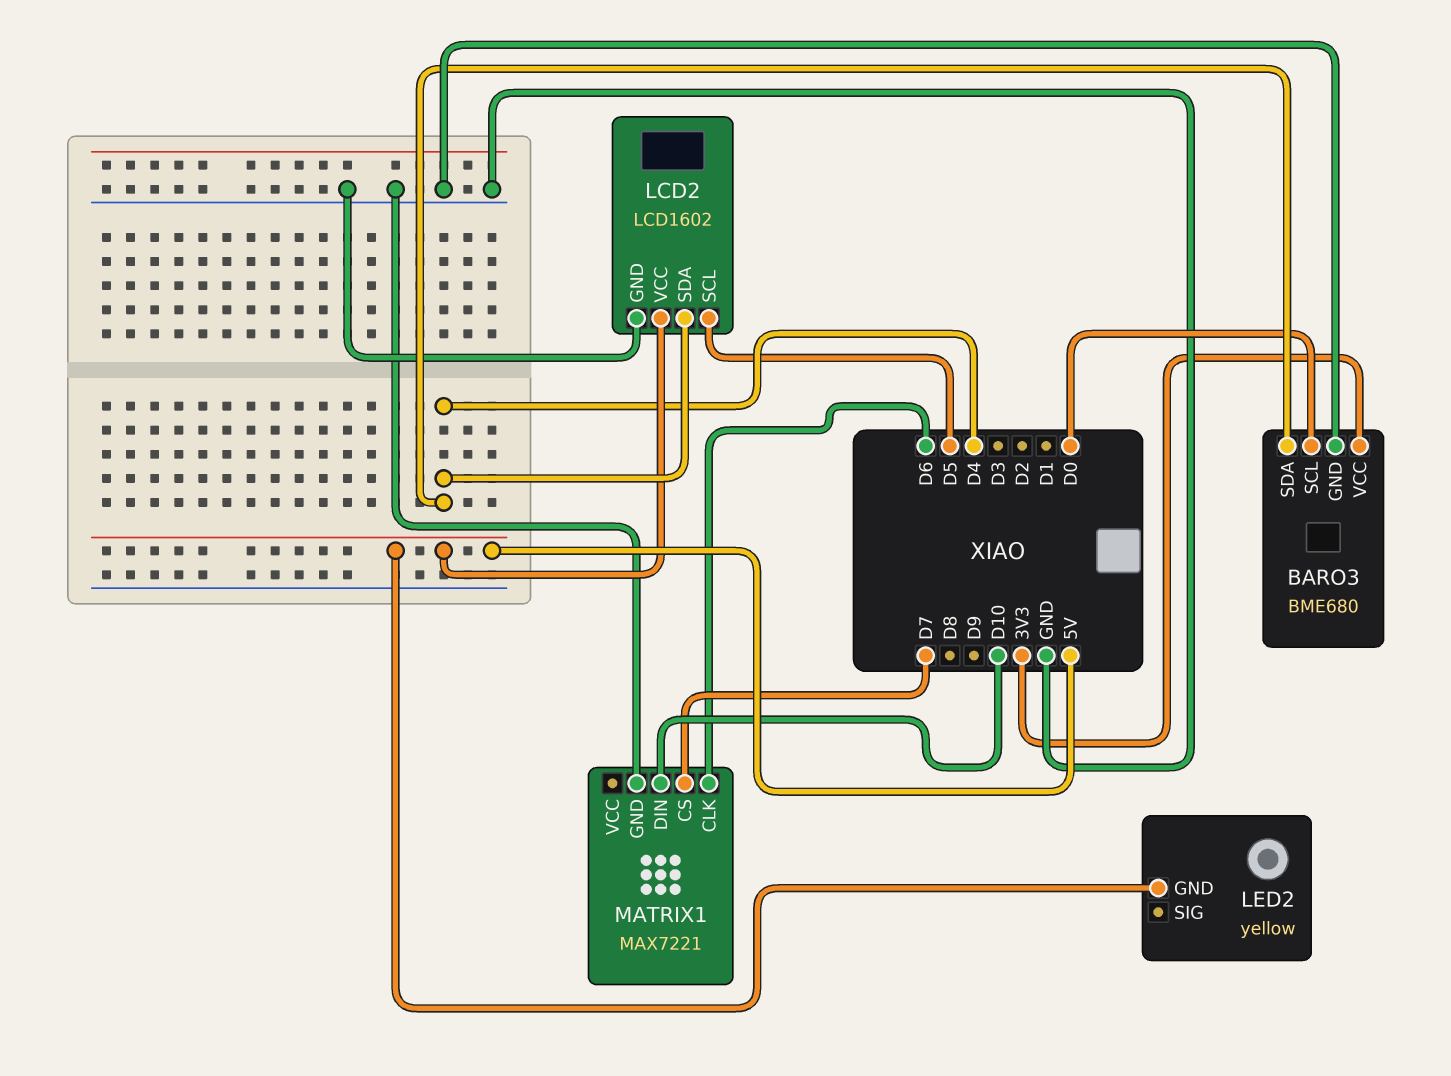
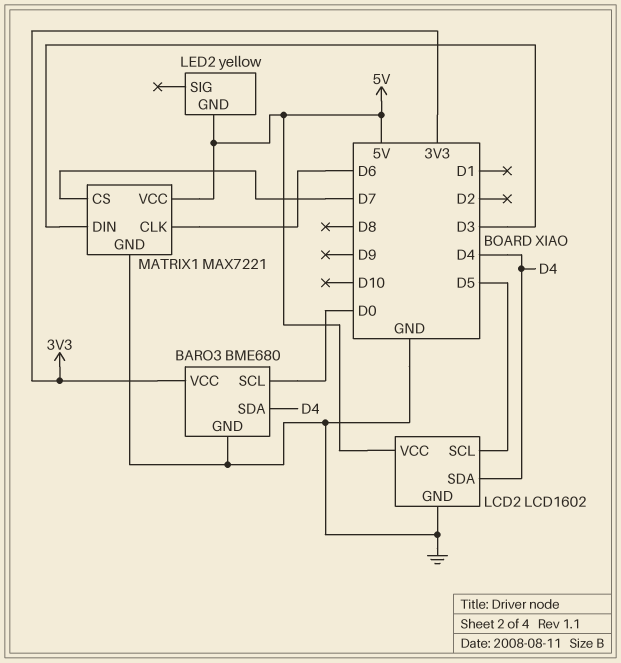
MATRIX1 pin DIN: D10 -> D3
MATRIX1 pin VCC: none -> 5V

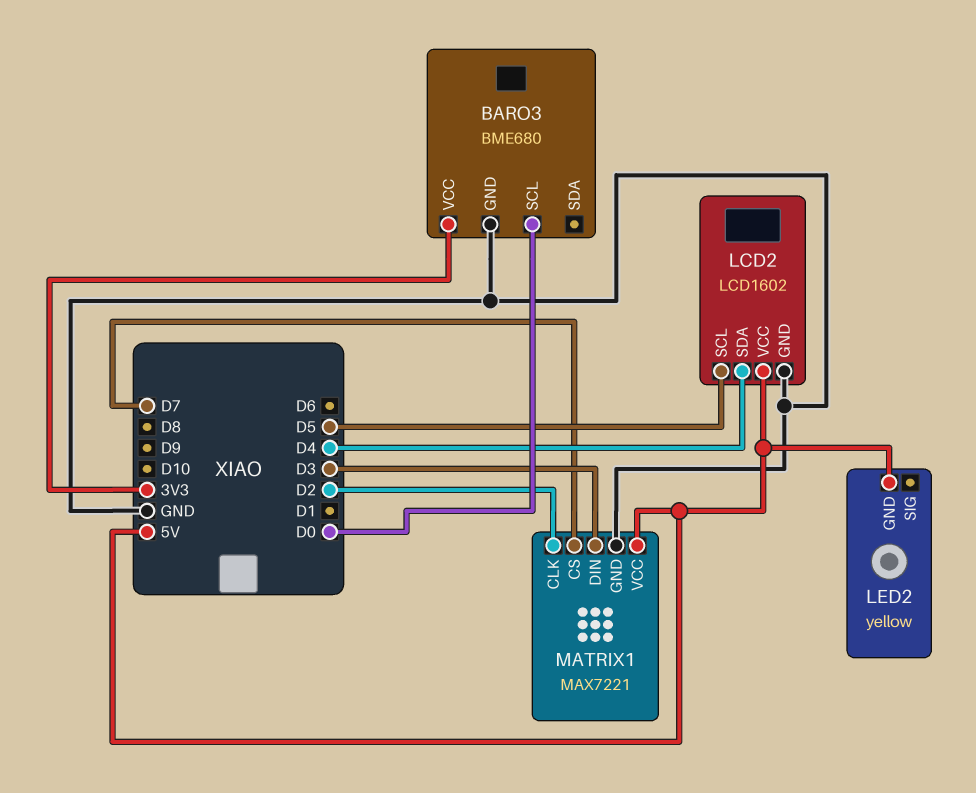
BARO3 pin SDA: D4 -> none
MATRIX1 pin CLK: D6 -> D2

